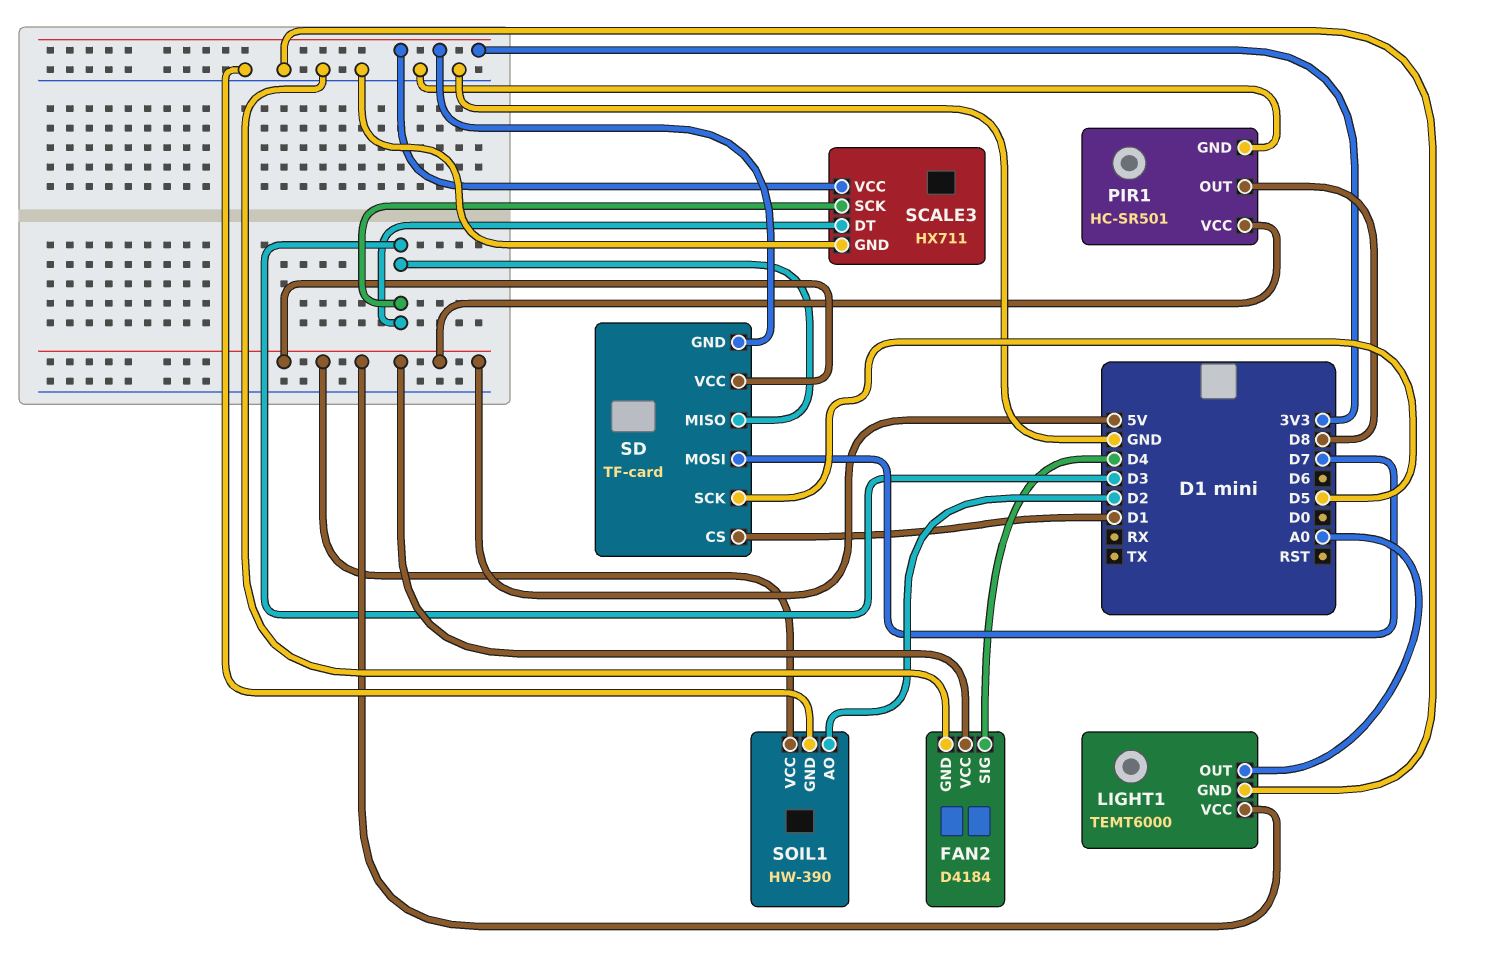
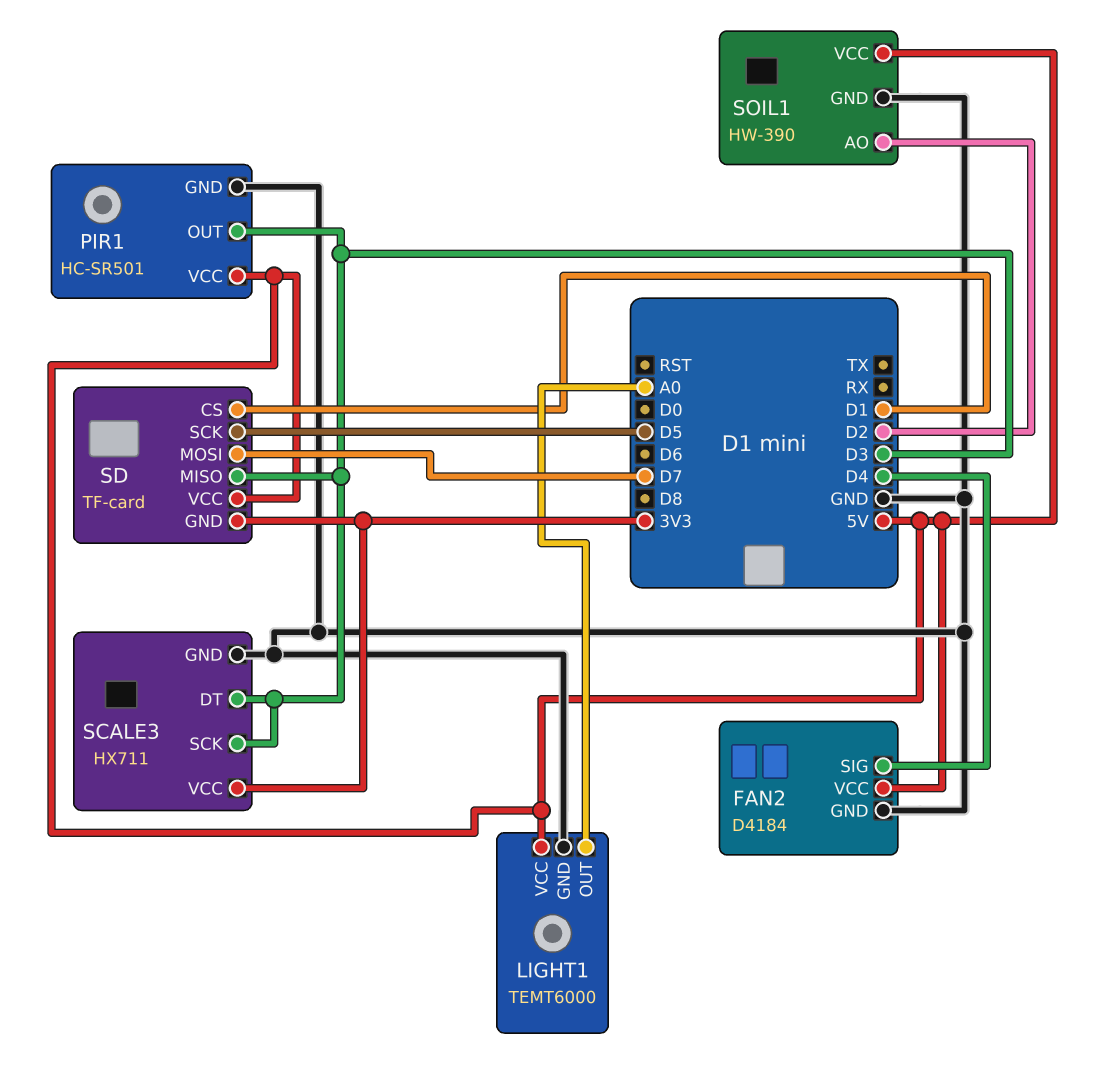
PIR1 pin OUT: D8 -> D3

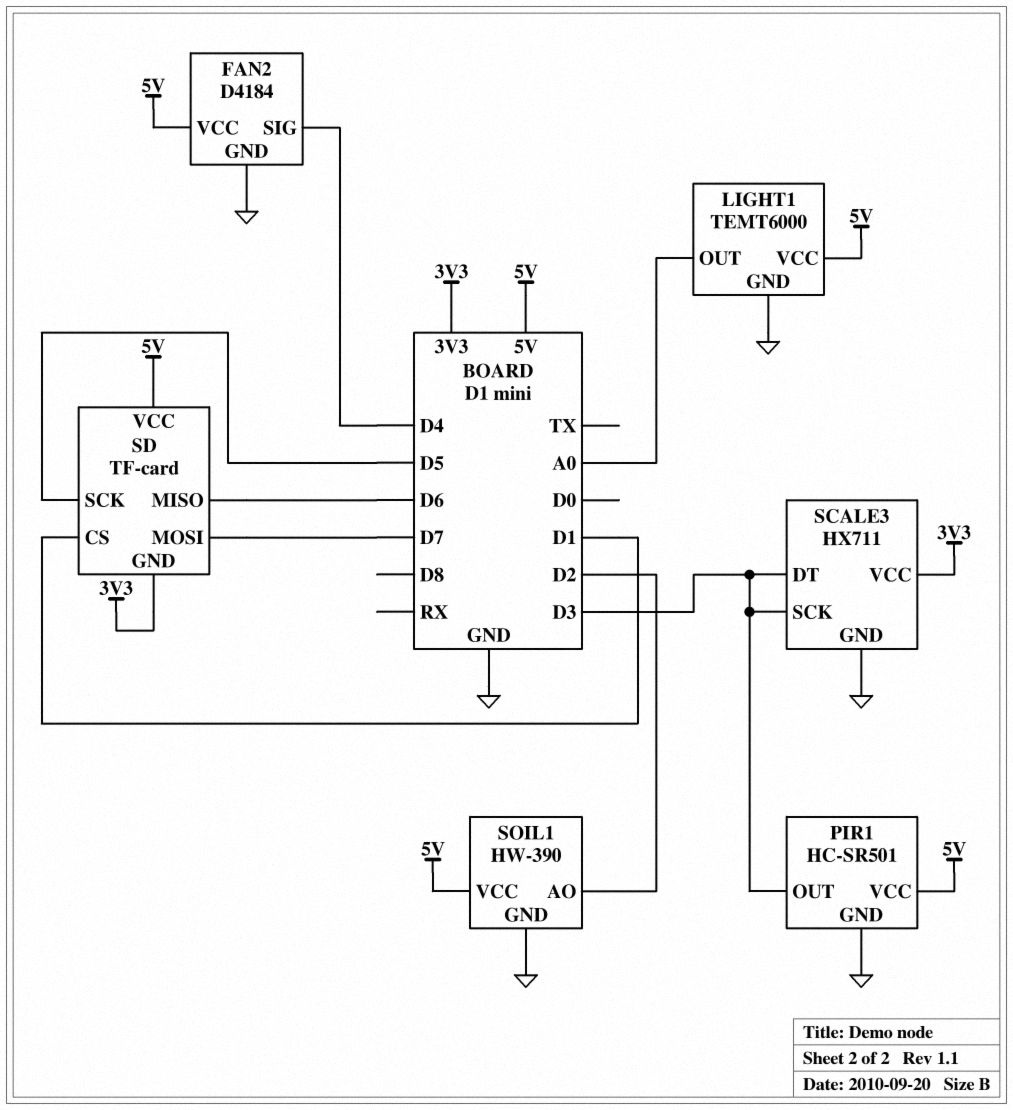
SD pin MISO: D3 -> D6

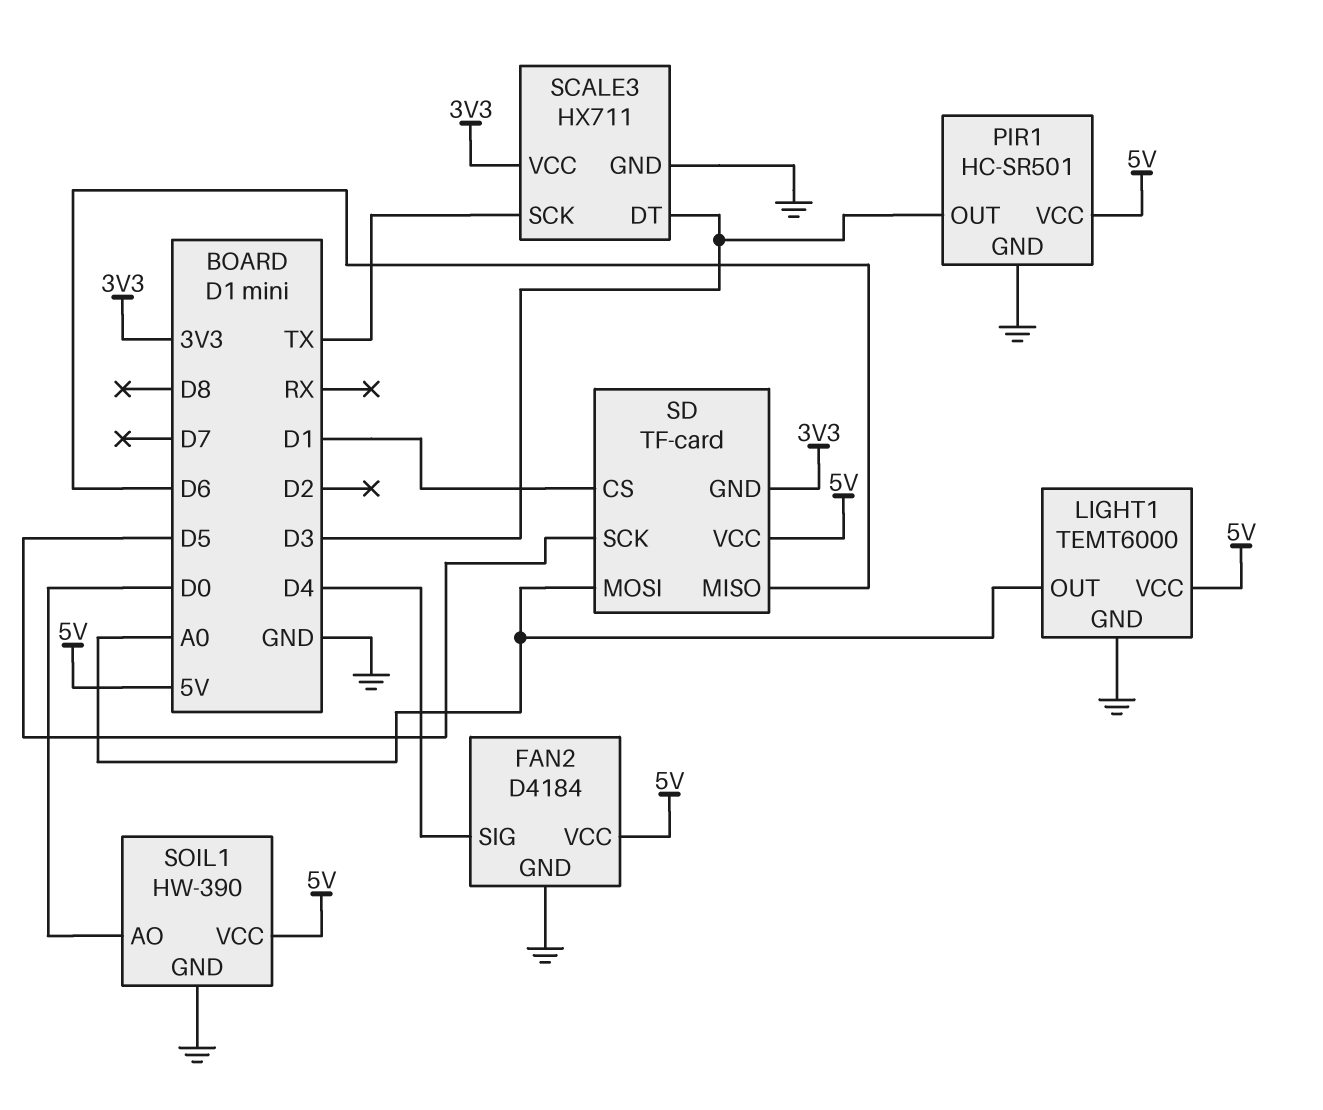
SCALE3 pin SCK: D3 -> TX
SD pin MOSI: D7 -> A0
SOIL1 pin AO: D2 -> D0

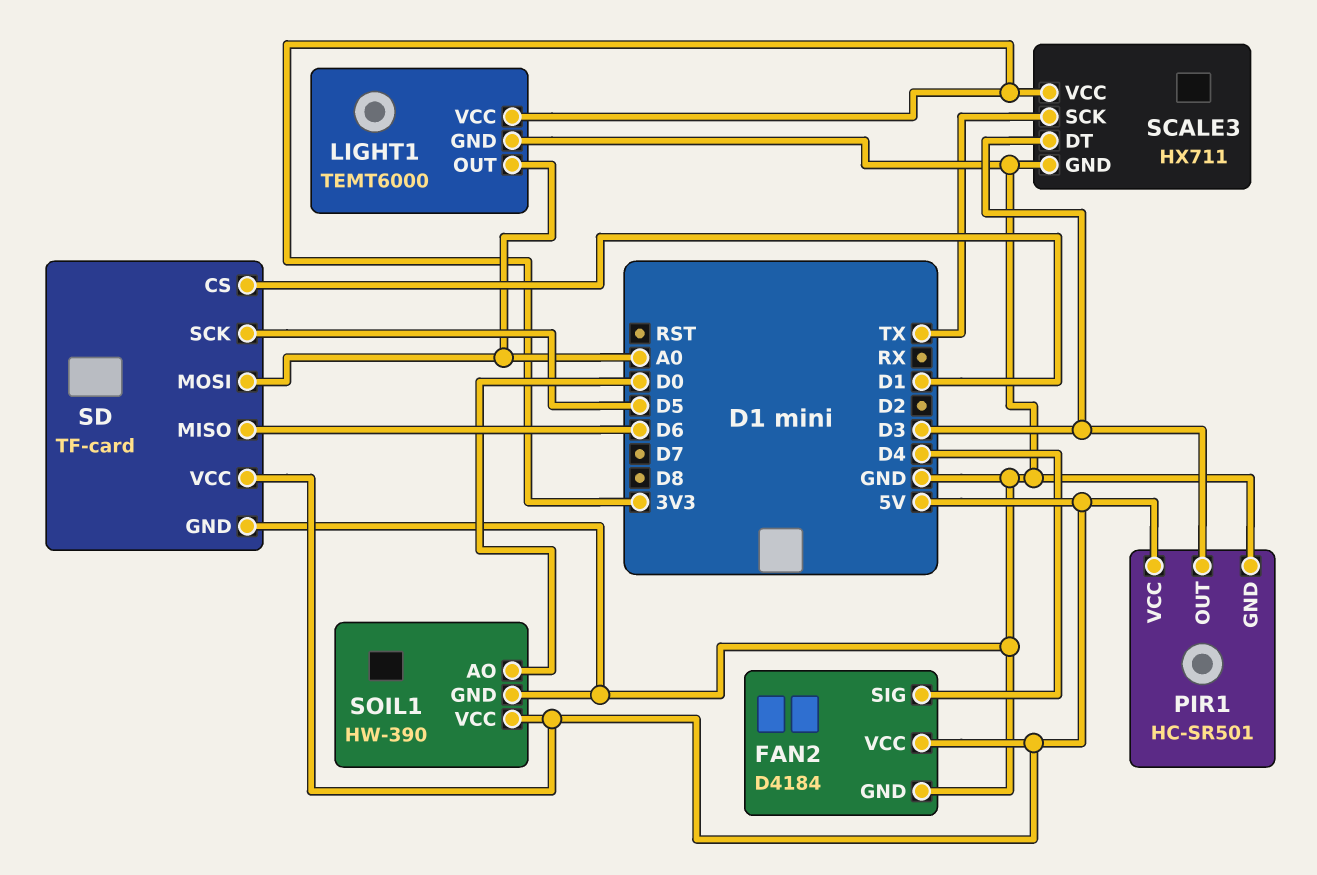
LIGHT1 pin VCC: 5V -> 3V3
SD pin GND: 3V3 -> GND

